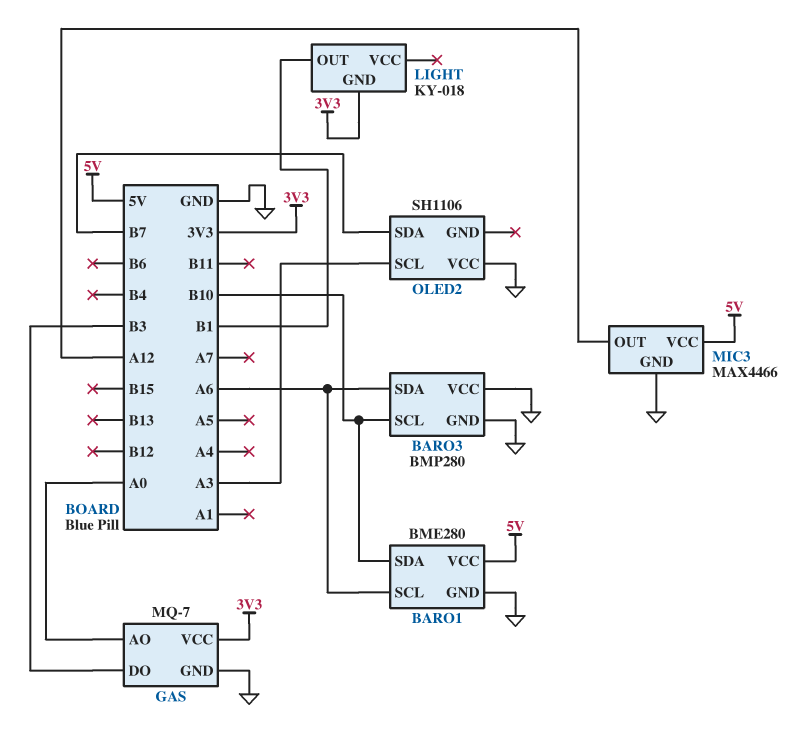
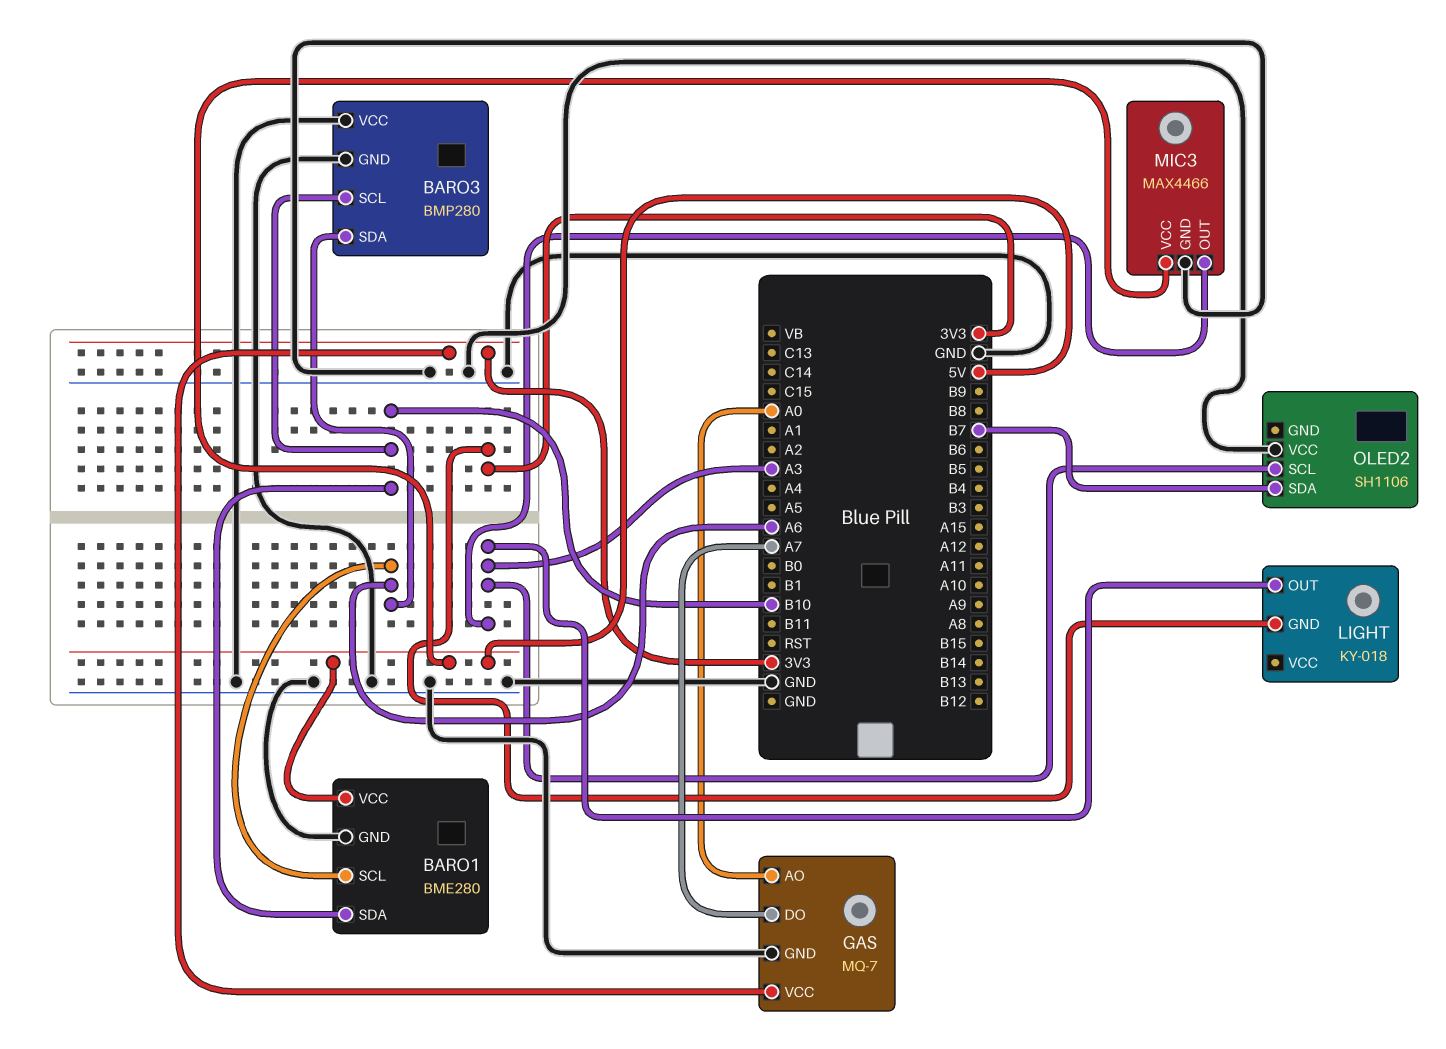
GAS pin DO: B3 -> A7
LIGHT pin OUT: B1 -> A3
MIC3 pin OUT: A12 -> A3

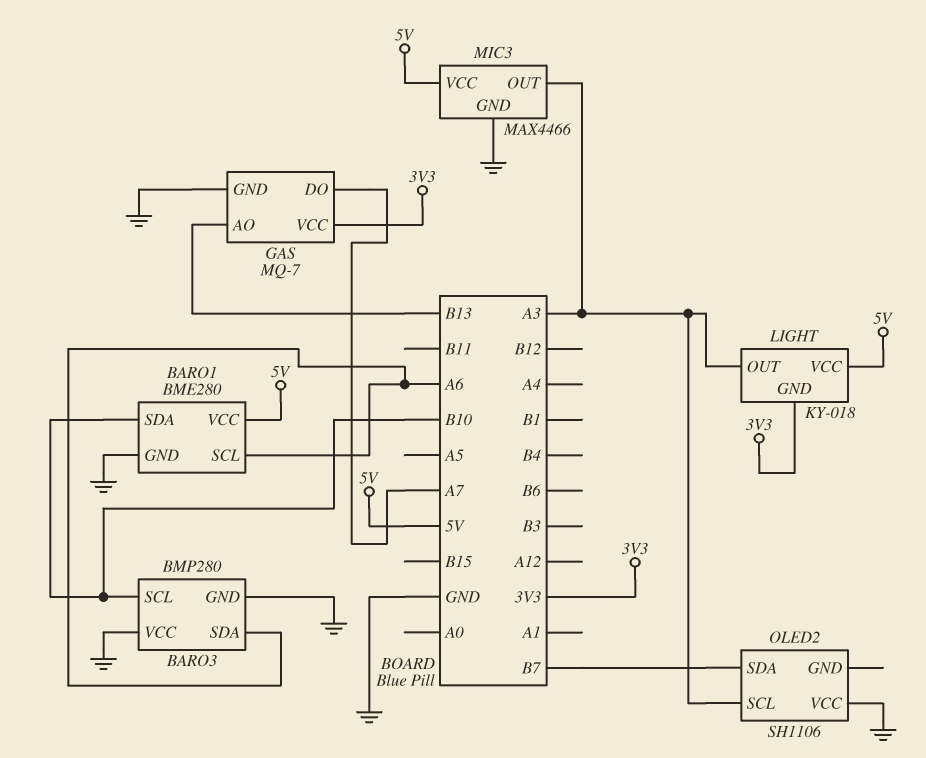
GAS pin AO: A0 -> B13
LIGHT pin VCC: none -> 5V

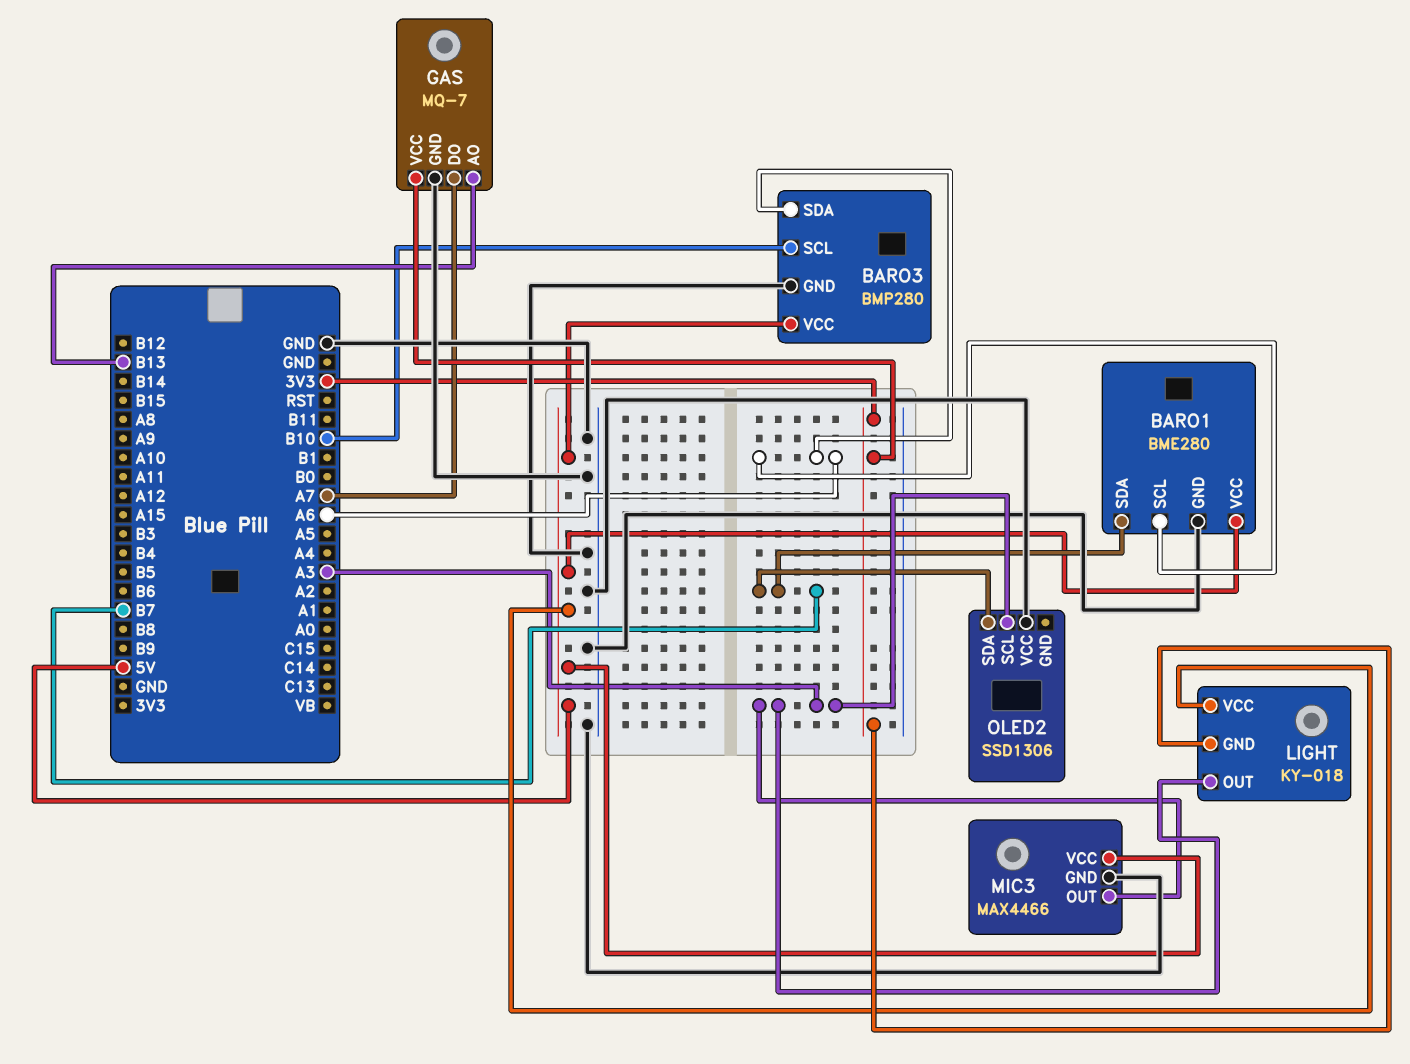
BARO1 pin SDA: B10 -> B7
BARO3 pin VCC: GND -> 5V
OLED2: SH1106 -> SSD1306

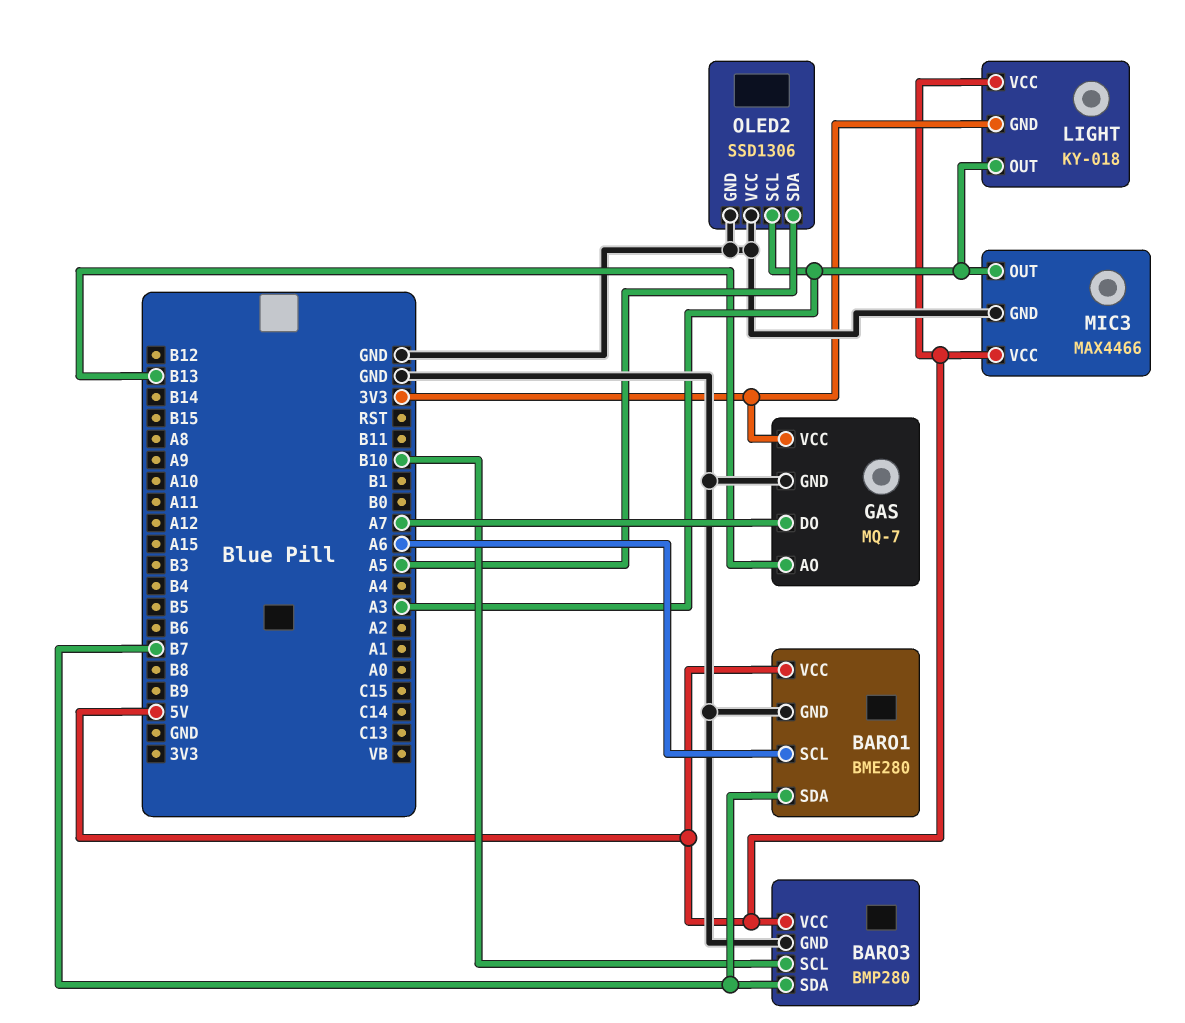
BARO3 pin SDA: A6 -> B7
OLED2 pin GND: none -> GND
OLED2 pin SDA: B7 -> A5

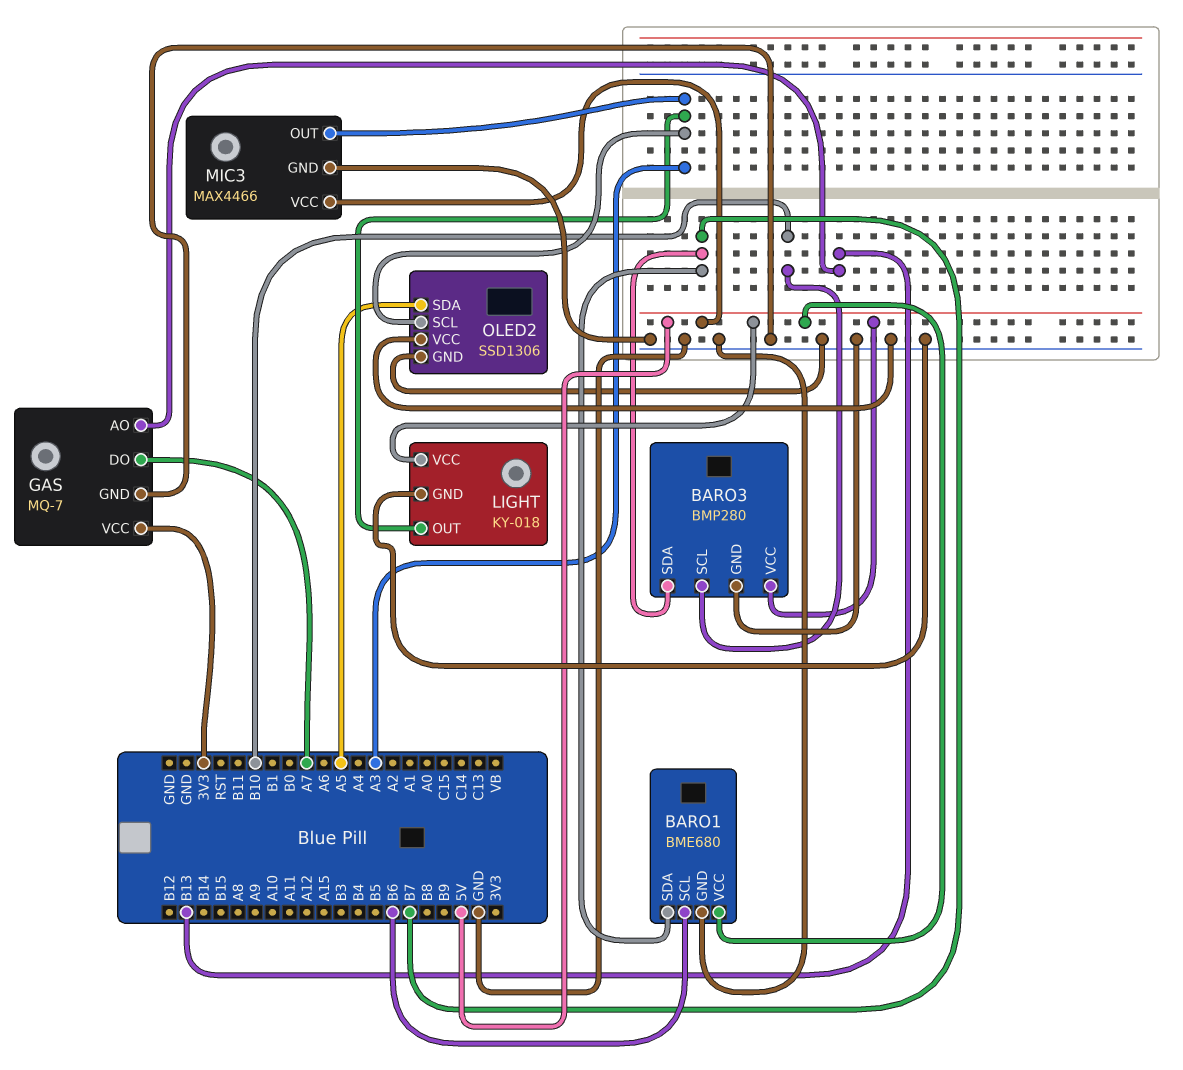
BARO1: BME280 -> BME680
BARO1 pin SCL: A6 -> B6
LIGHT pin GND: 3V3 -> GND

